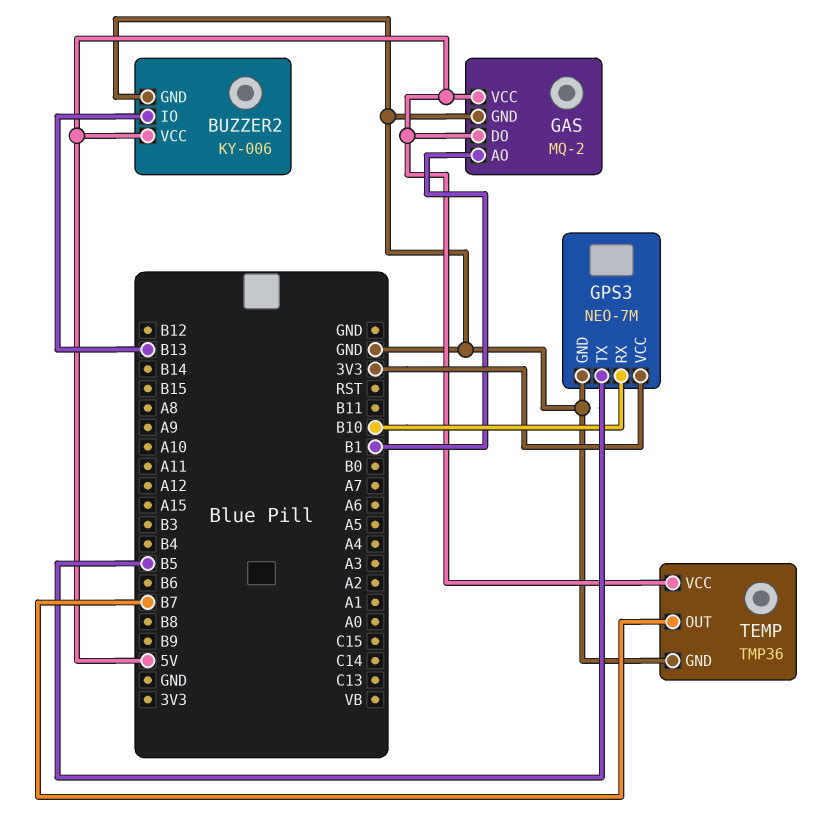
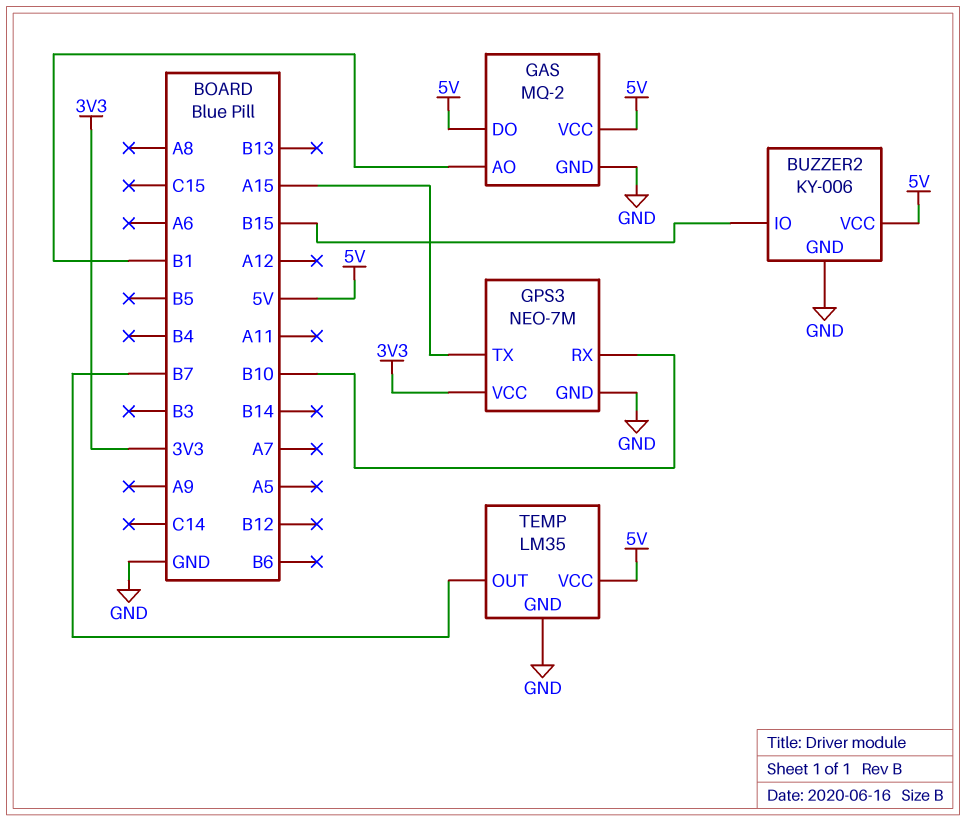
BUZZER2 pin IO: B13 -> B15
GPS3 pin TX: B5 -> A15
TEMP: TMP36 -> LM35

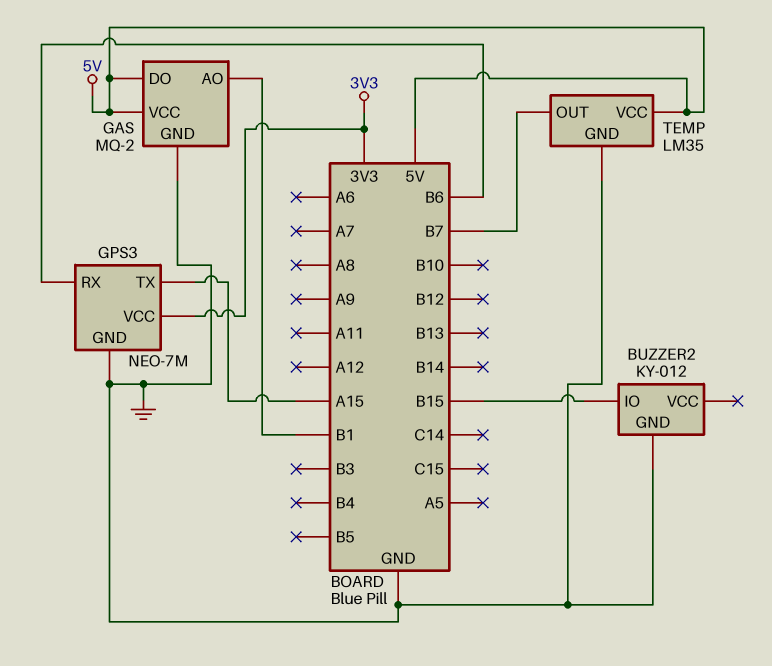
BUZZER2: KY-006 -> KY-012
BUZZER2 pin VCC: 5V -> none
GPS3 pin RX: B10 -> B6

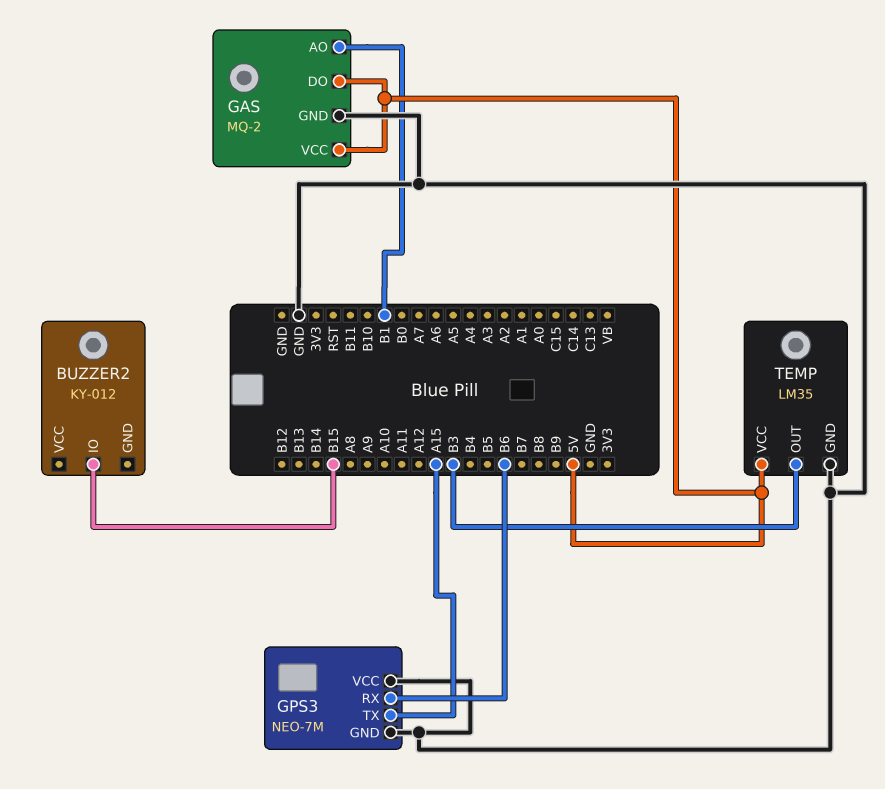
BUZZER2 pin GND: GND -> none
GPS3 pin VCC: 3V3 -> GND
TEMP pin OUT: B7 -> B3

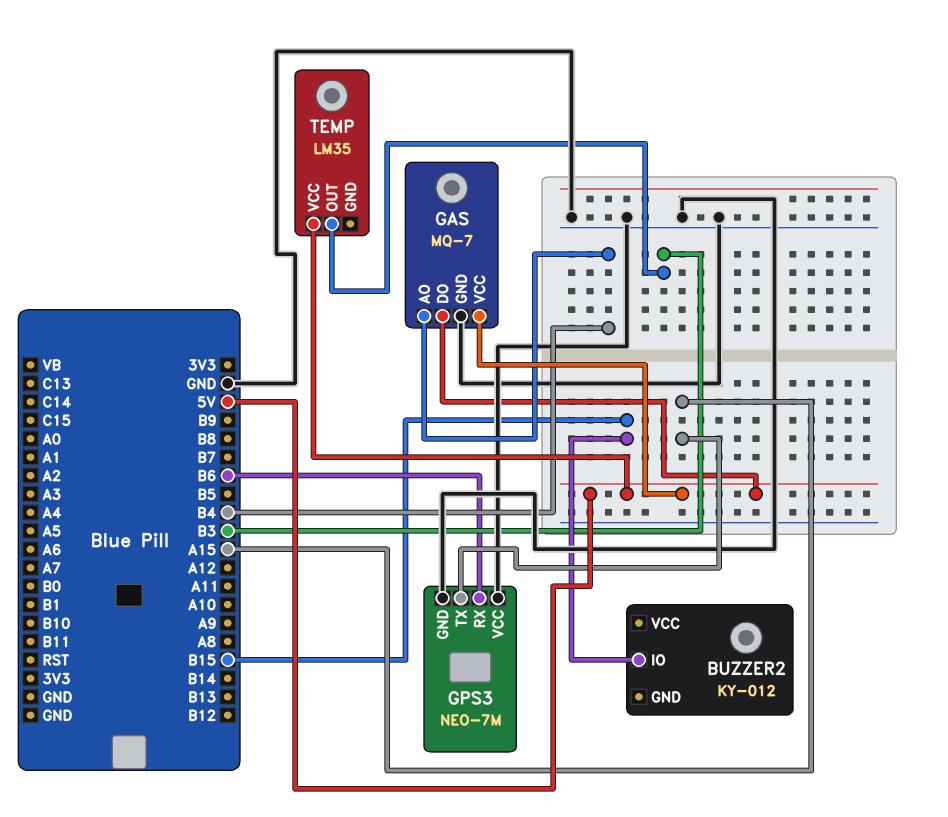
GAS: MQ-2 -> MQ-7
GAS pin AO: B1 -> B4
TEMP pin GND: GND -> none

